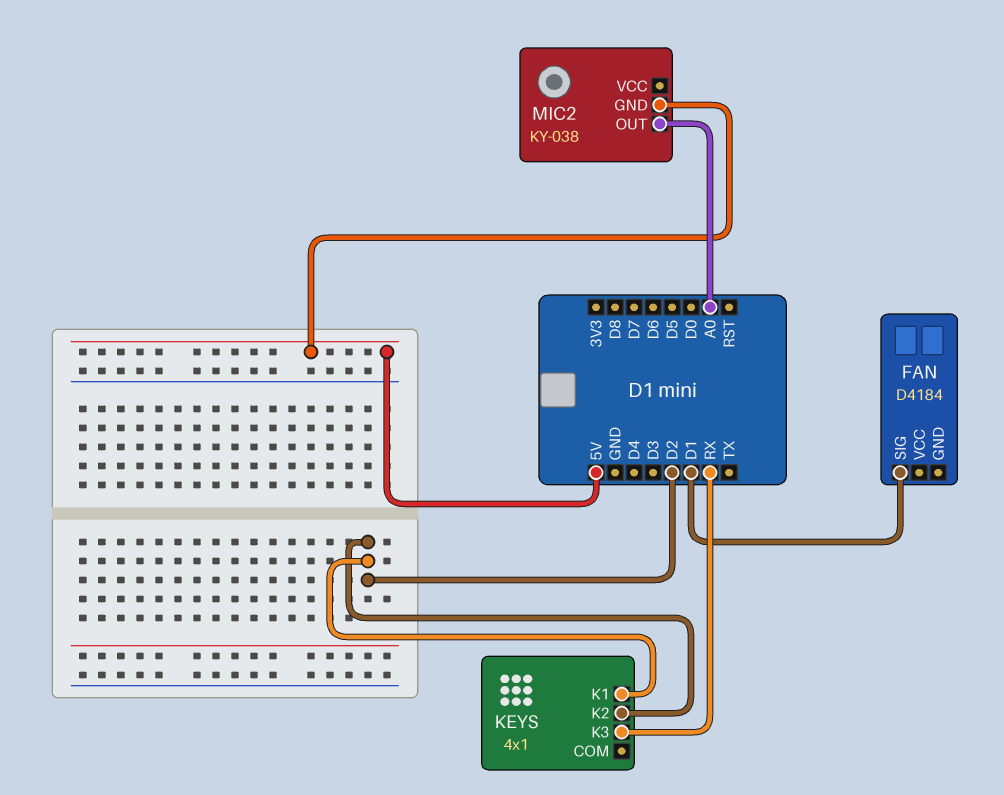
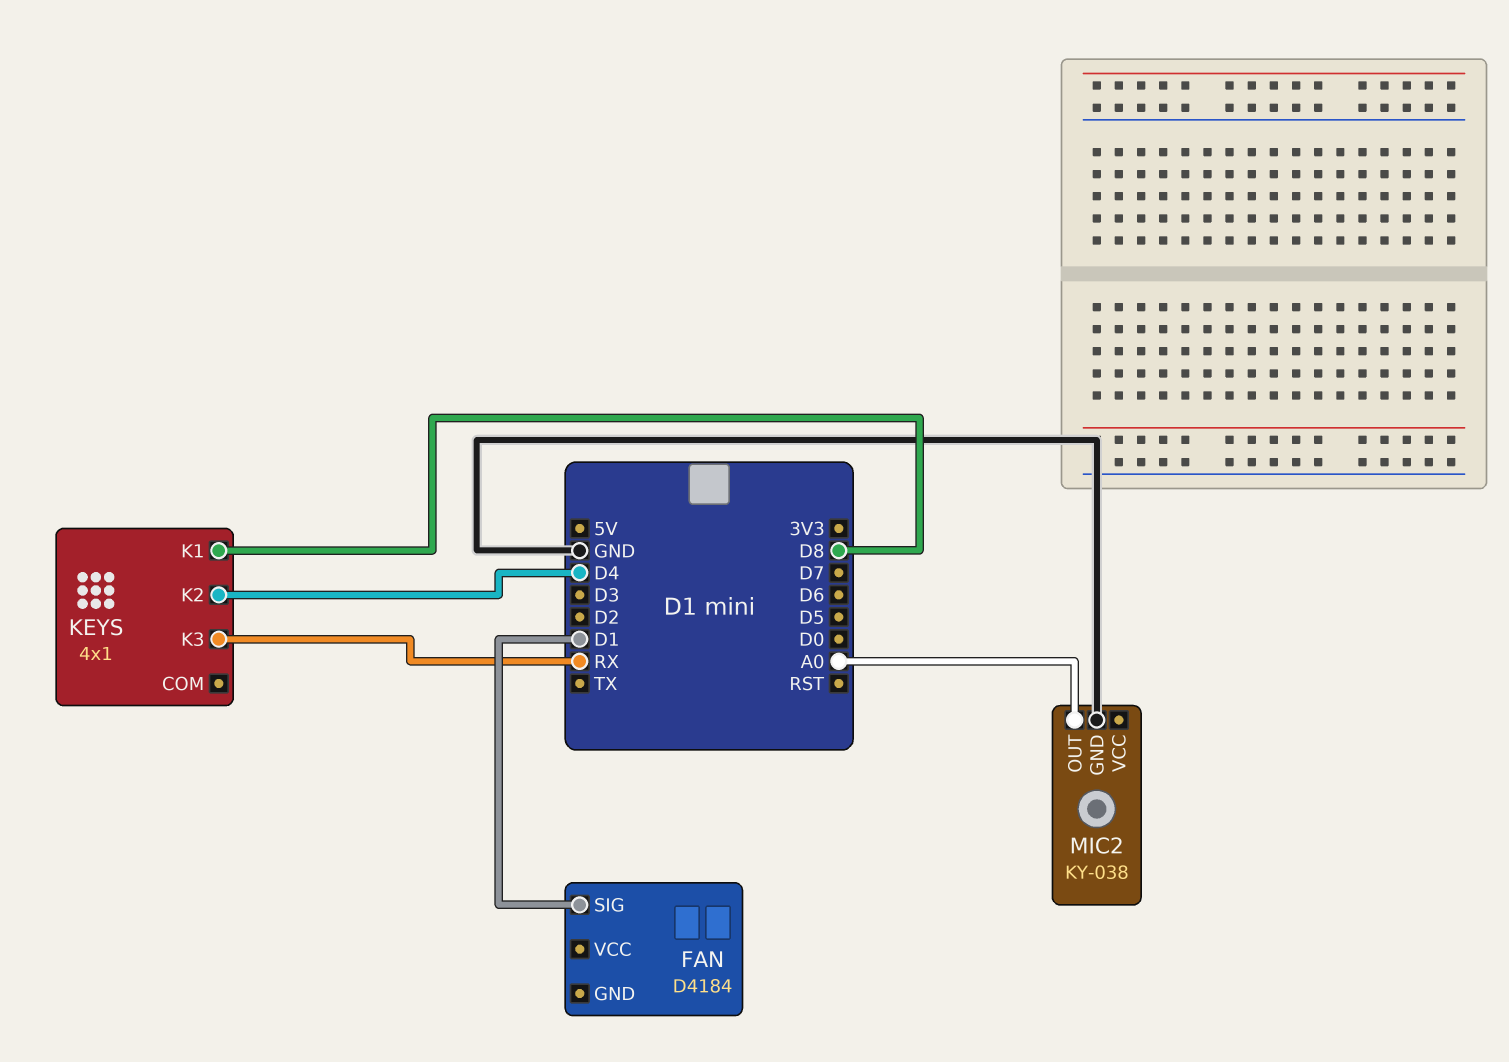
KEYS pin K1: D2 -> D8
KEYS pin K2: D2 -> D4
MIC2 pin GND: 5V -> GND

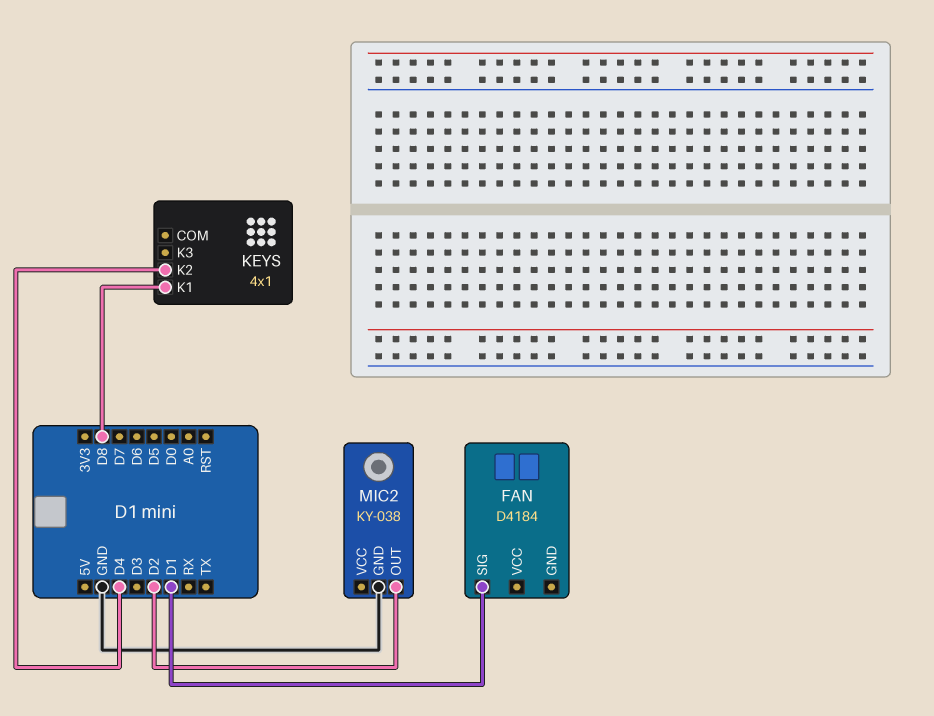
KEYS pin K3: RX -> none
MIC2 pin OUT: A0 -> D2

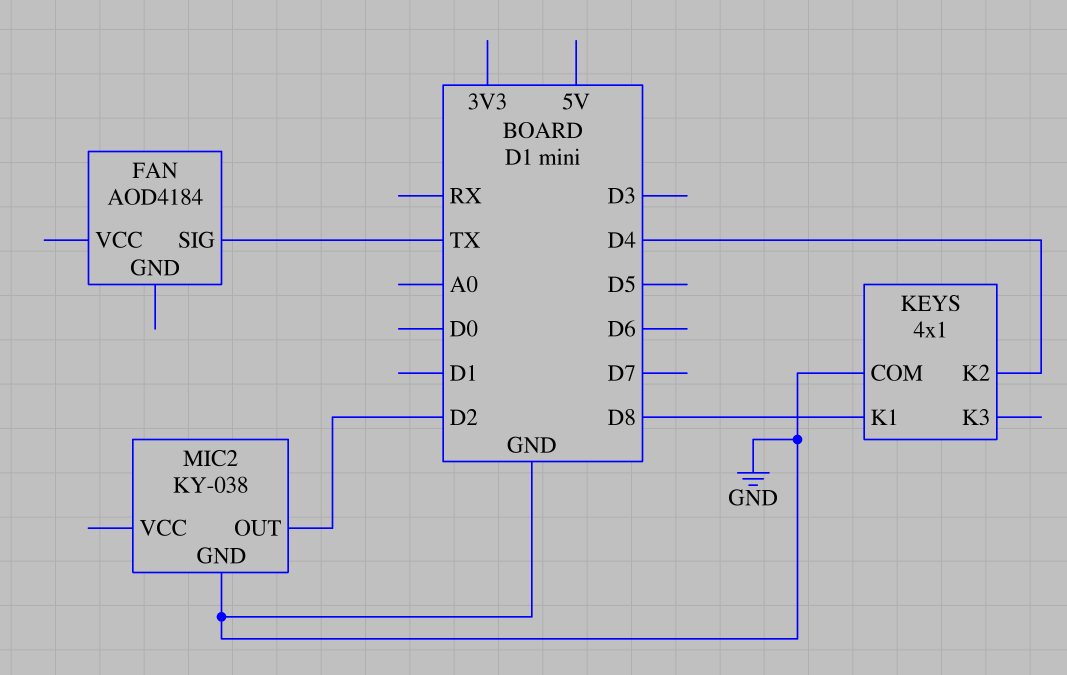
FAN: D4184 -> AOD4184
FAN pin SIG: D1 -> TX
KEYS pin COM: none -> GND

